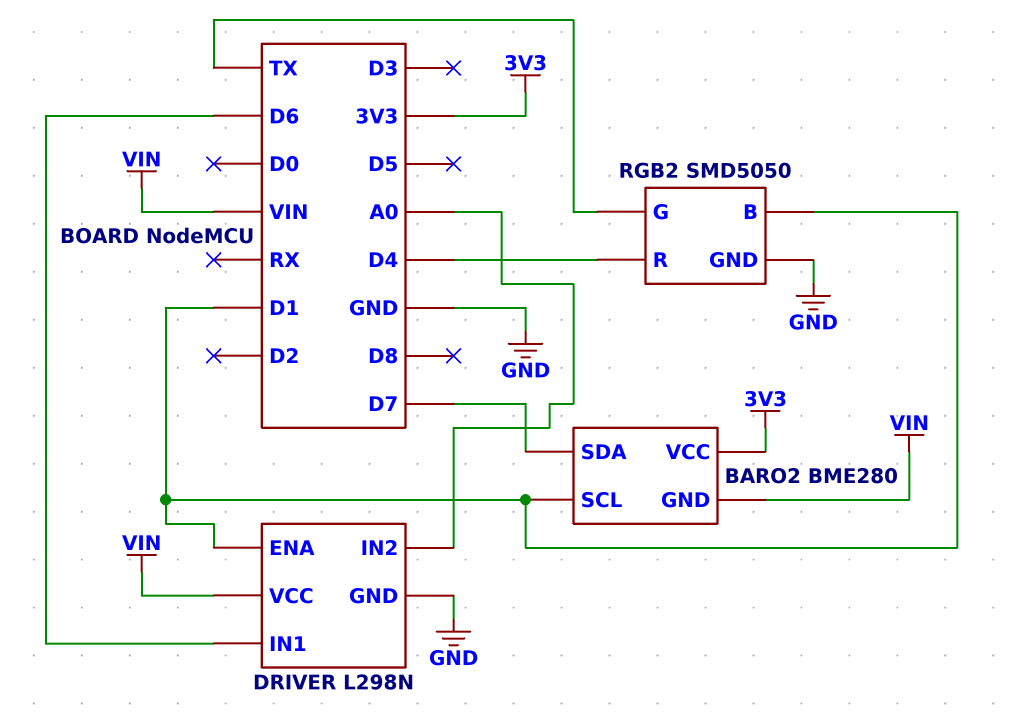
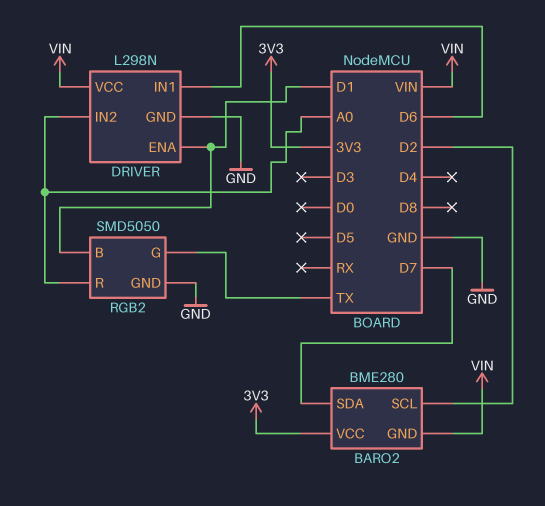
BARO2 pin SCL: D1 -> D2
RGB2 pin R: D4 -> A0

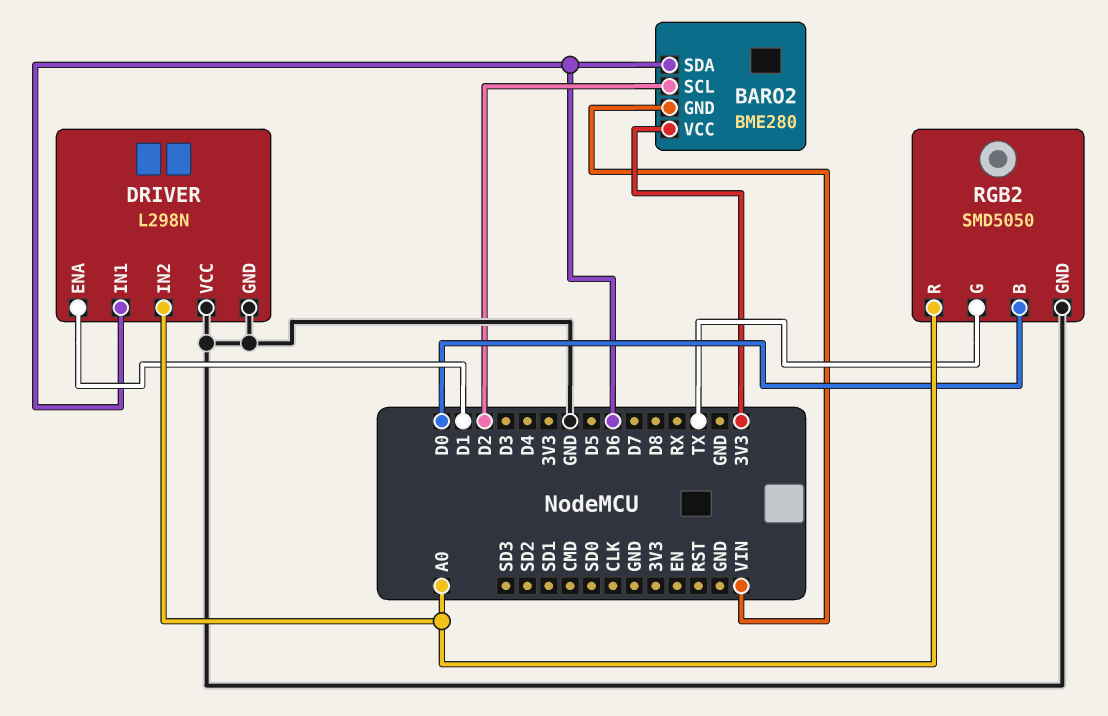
BARO2 pin SDA: D7 -> D6
DRIVER pin VCC: VIN -> GND
RGB2 pin B: D1 -> D0

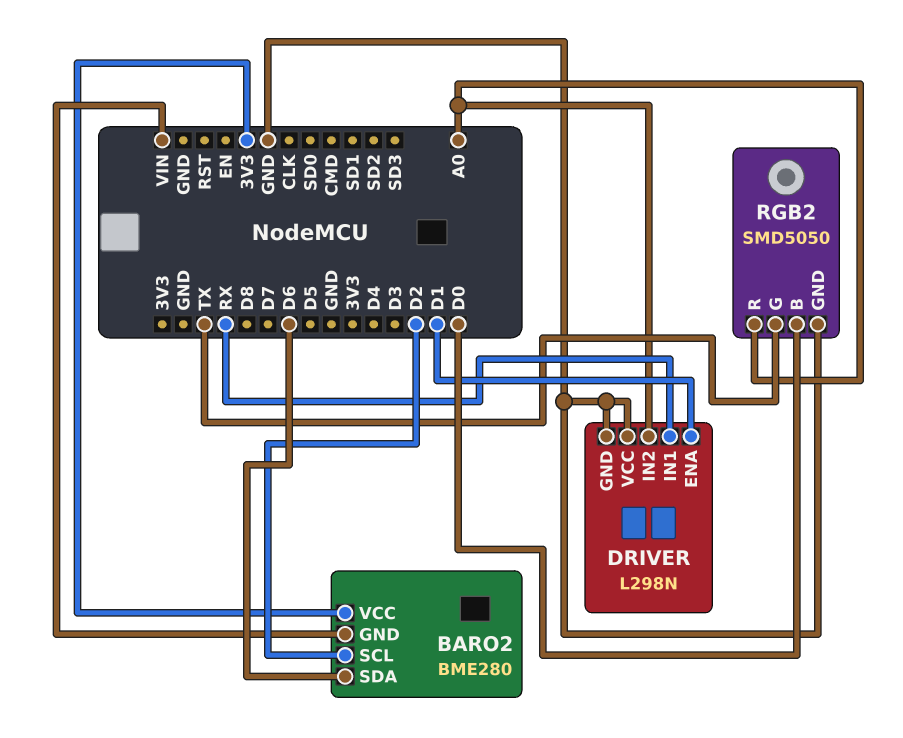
DRIVER pin IN1: D6 -> RX

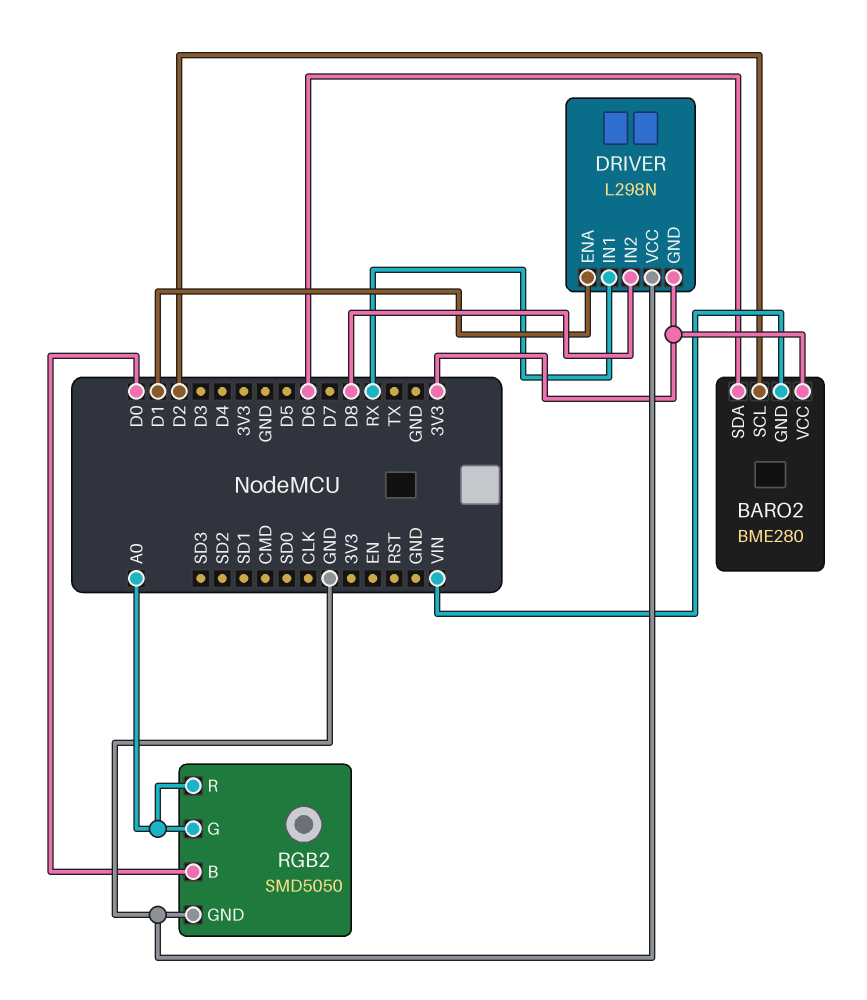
DRIVER pin GND: GND -> 3V3
DRIVER pin IN2: A0 -> D8
RGB2 pin G: TX -> A0

